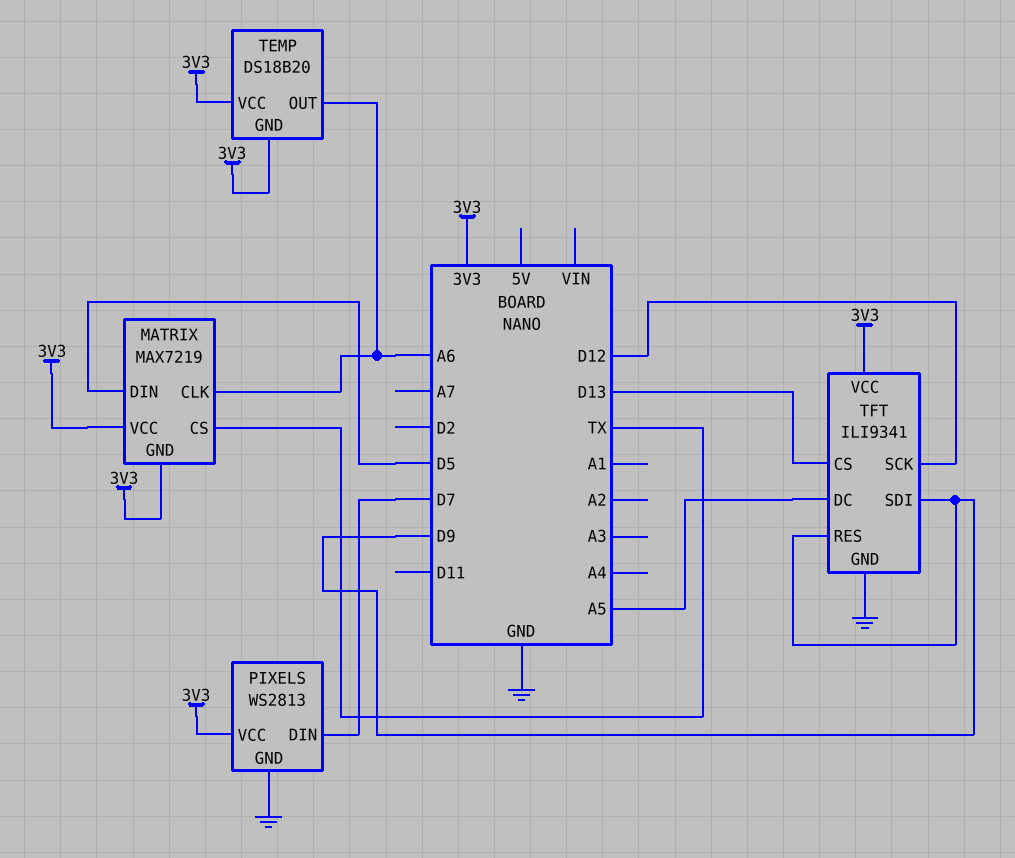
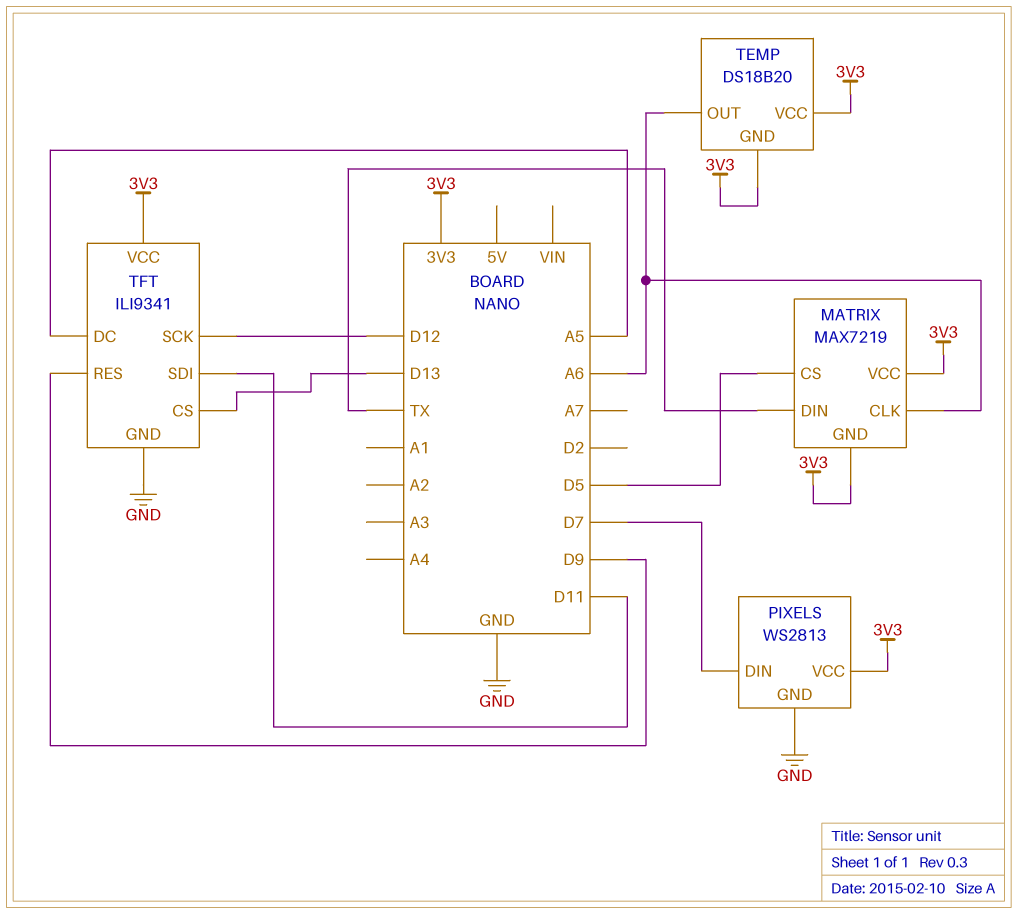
MATRIX pin CS: TX -> D5
MATRIX pin DIN: D5 -> TX
TFT pin SDI: D9 -> D11

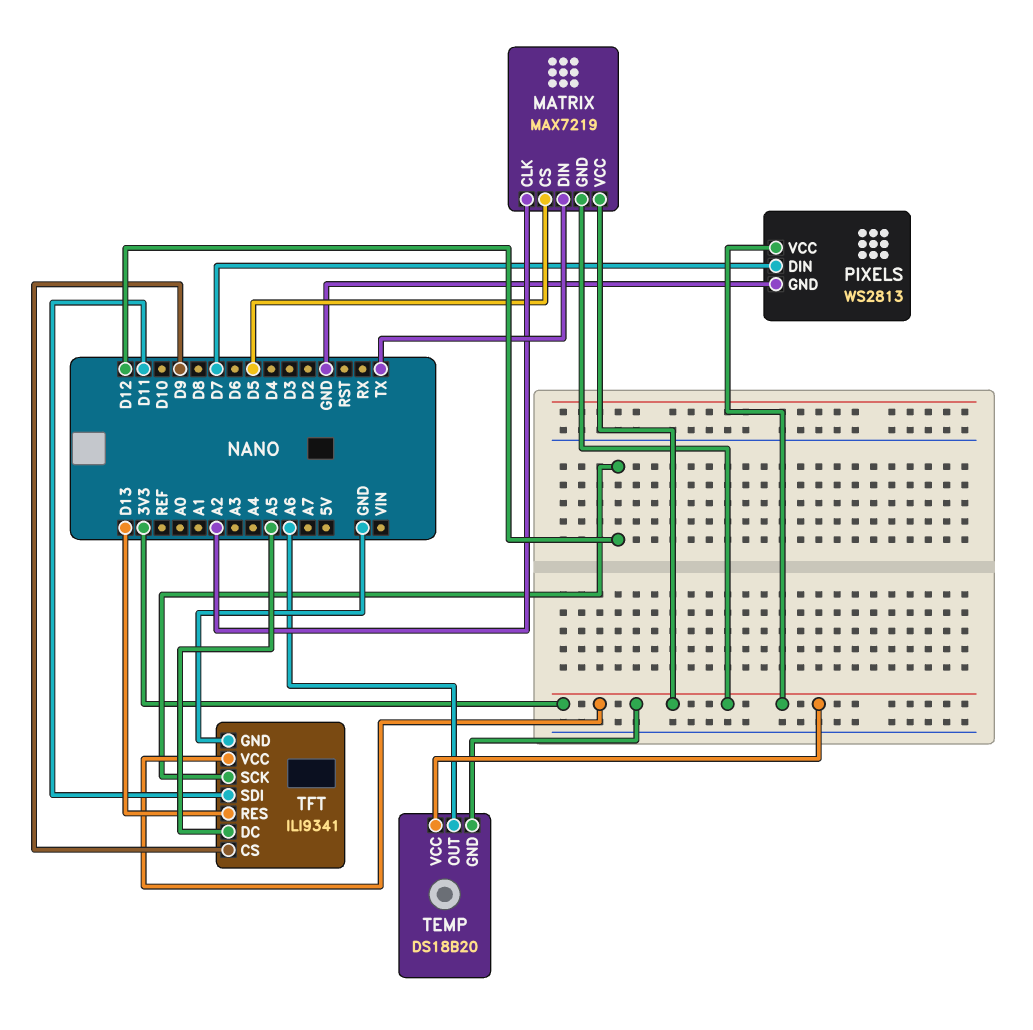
MATRIX pin CLK: A6 -> A2
TFT pin CS: D13 -> D9
TFT pin RES: D9 -> D13

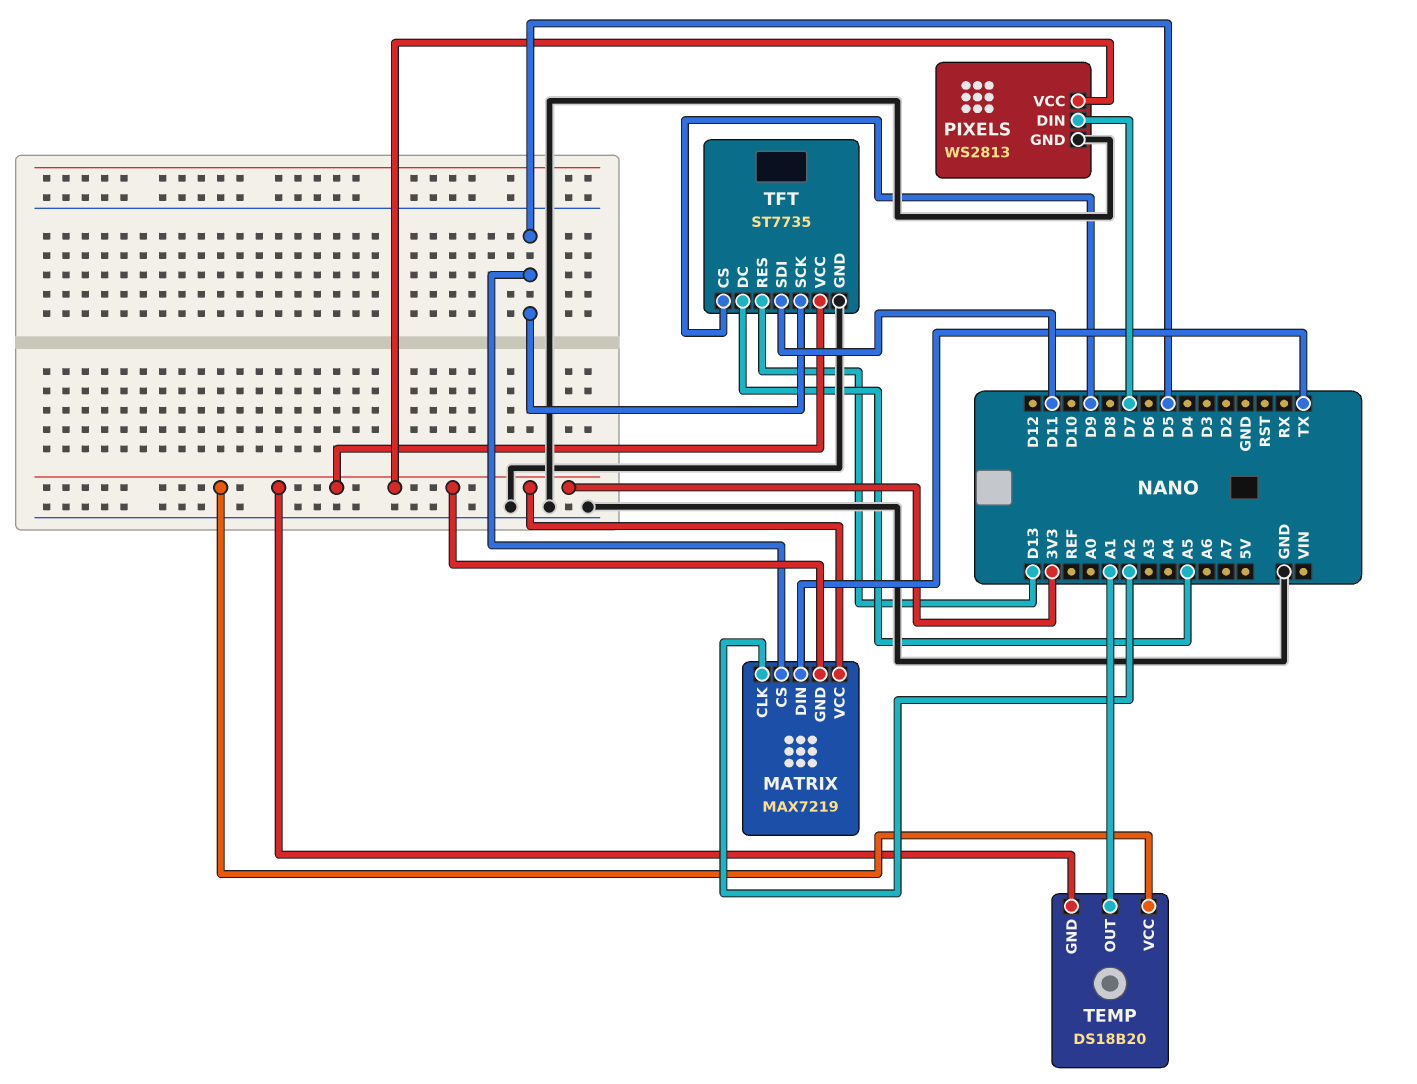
TEMP pin OUT: A6 -> A1
TFT: ILI9341 -> ST7735
TFT pin SCK: D12 -> D5

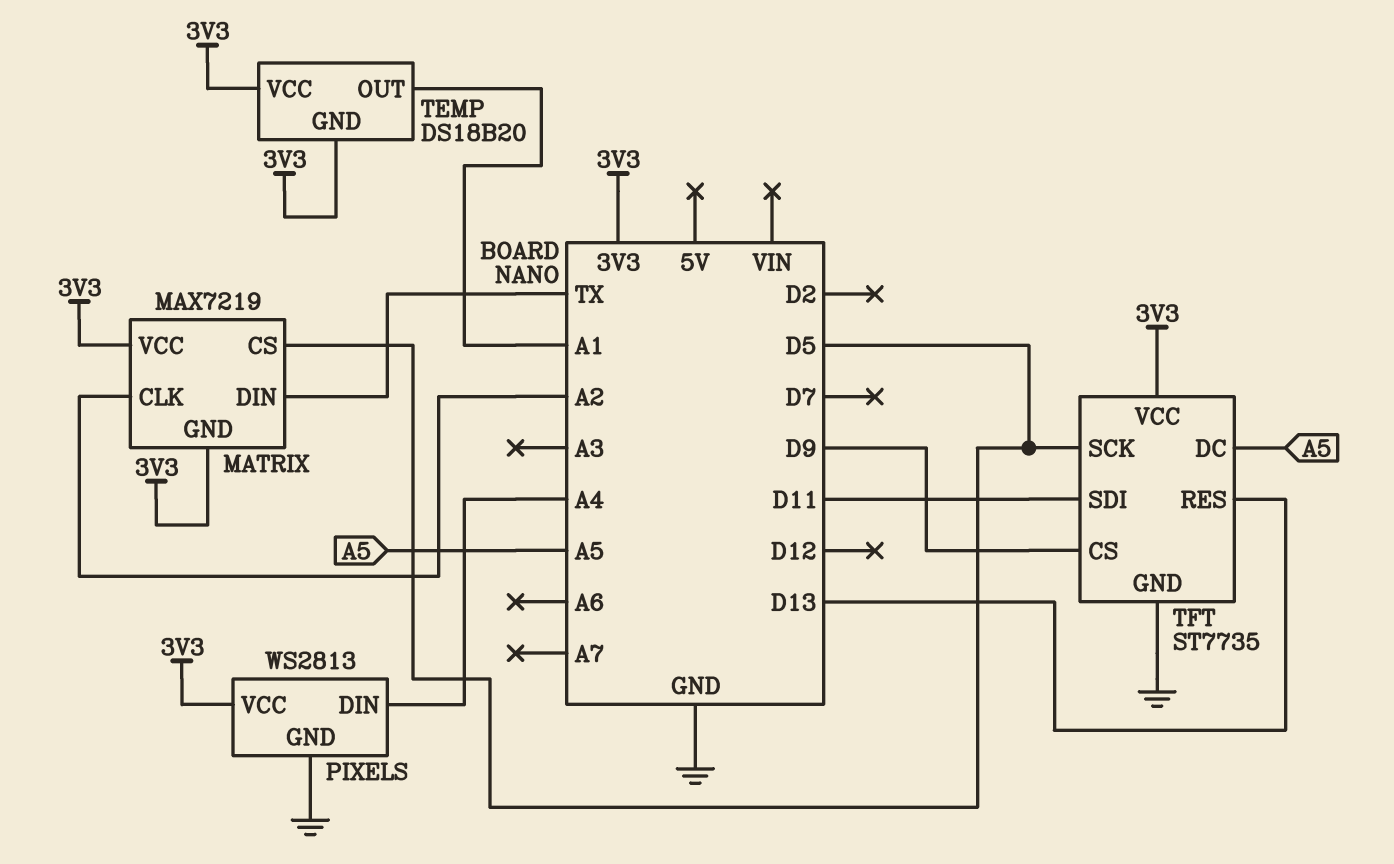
PIXELS pin DIN: D7 -> A4

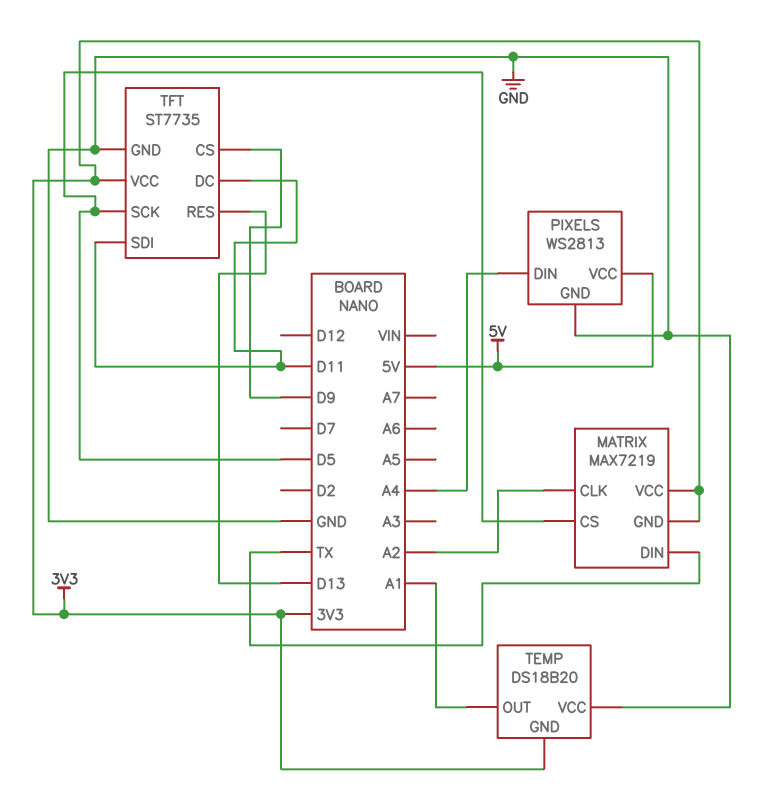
PIXELS pin VCC: 3V3 -> 5V
TEMP pin VCC: 3V3 -> GND
TFT pin DC: A5 -> D11

